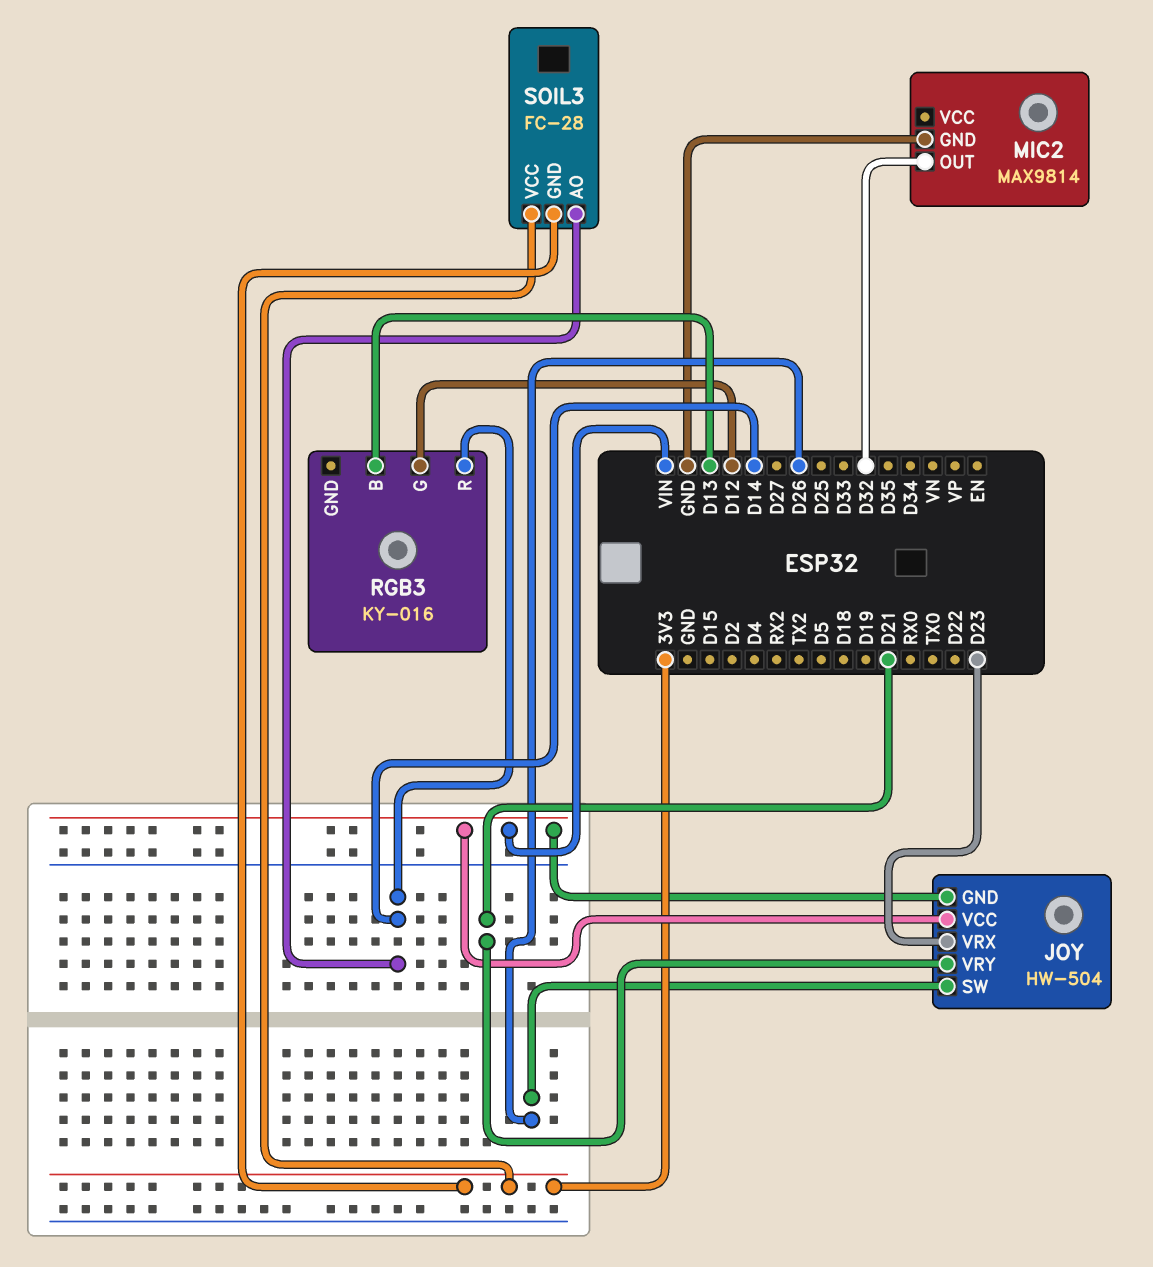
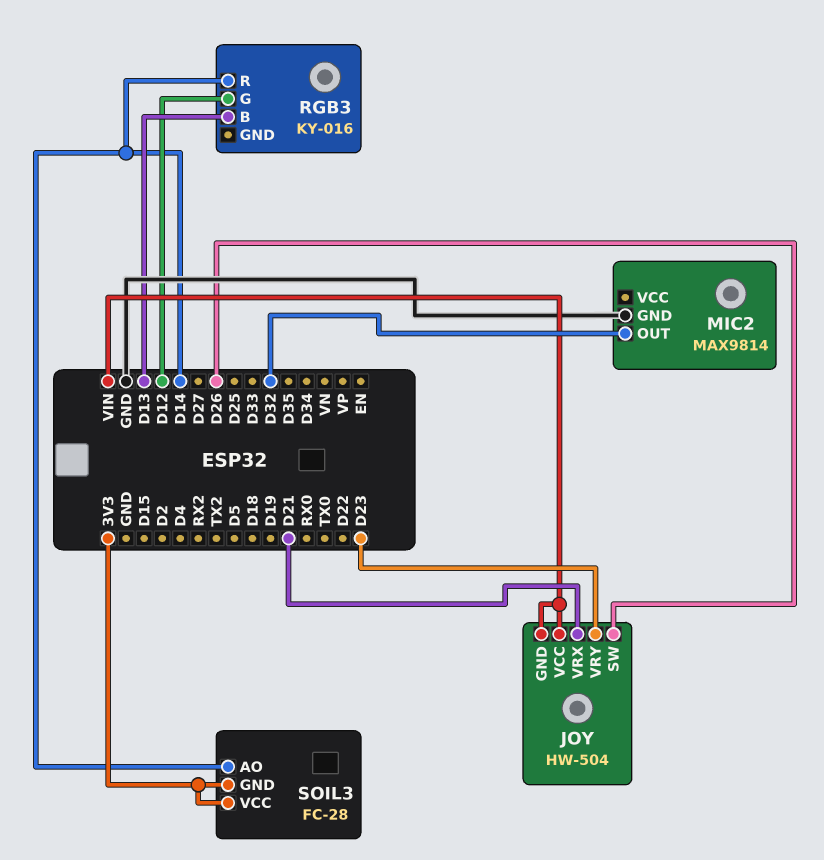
JOY pin VRX: D23 -> D21
JOY pin VRY: D21 -> D23

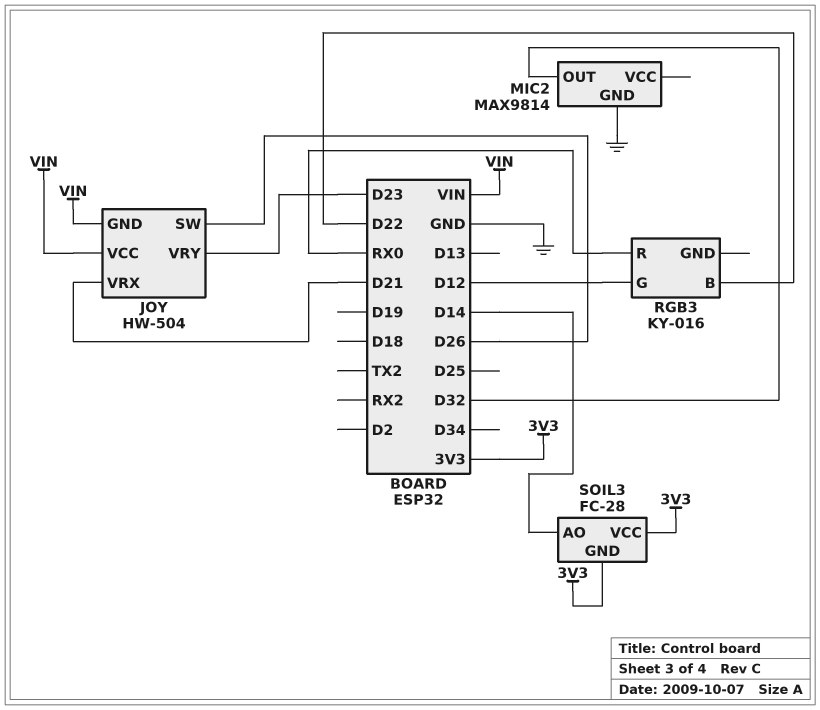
RGB3 pin B: D13 -> D22
RGB3 pin R: D14 -> RX0

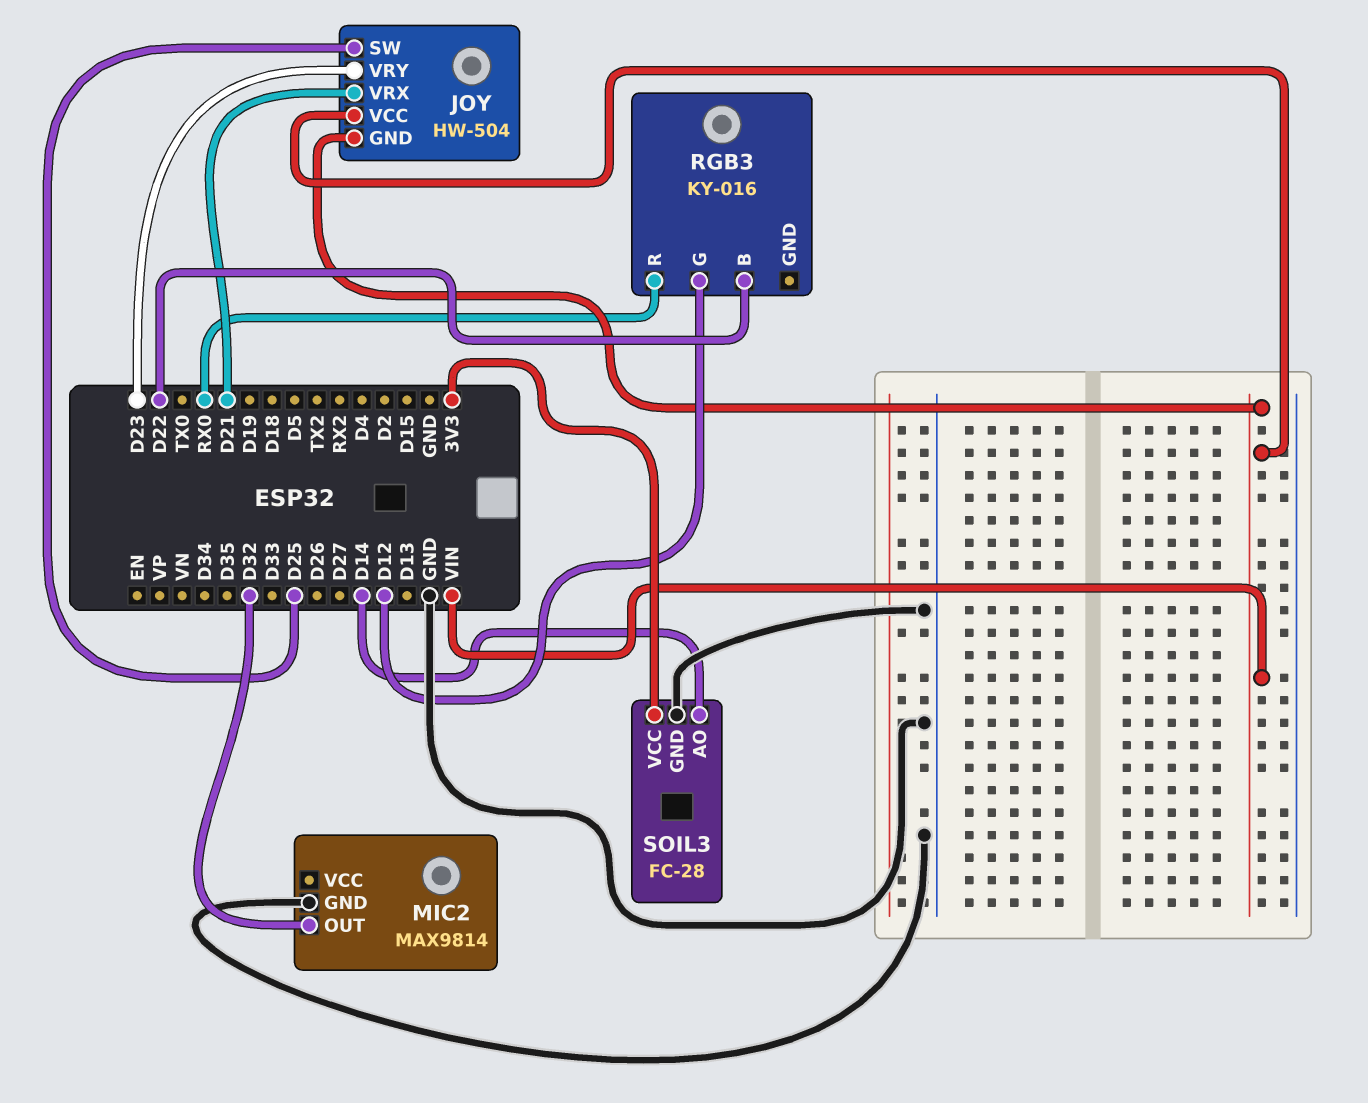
JOY pin SW: D26 -> D25
SOIL3 pin GND: 3V3 -> GND

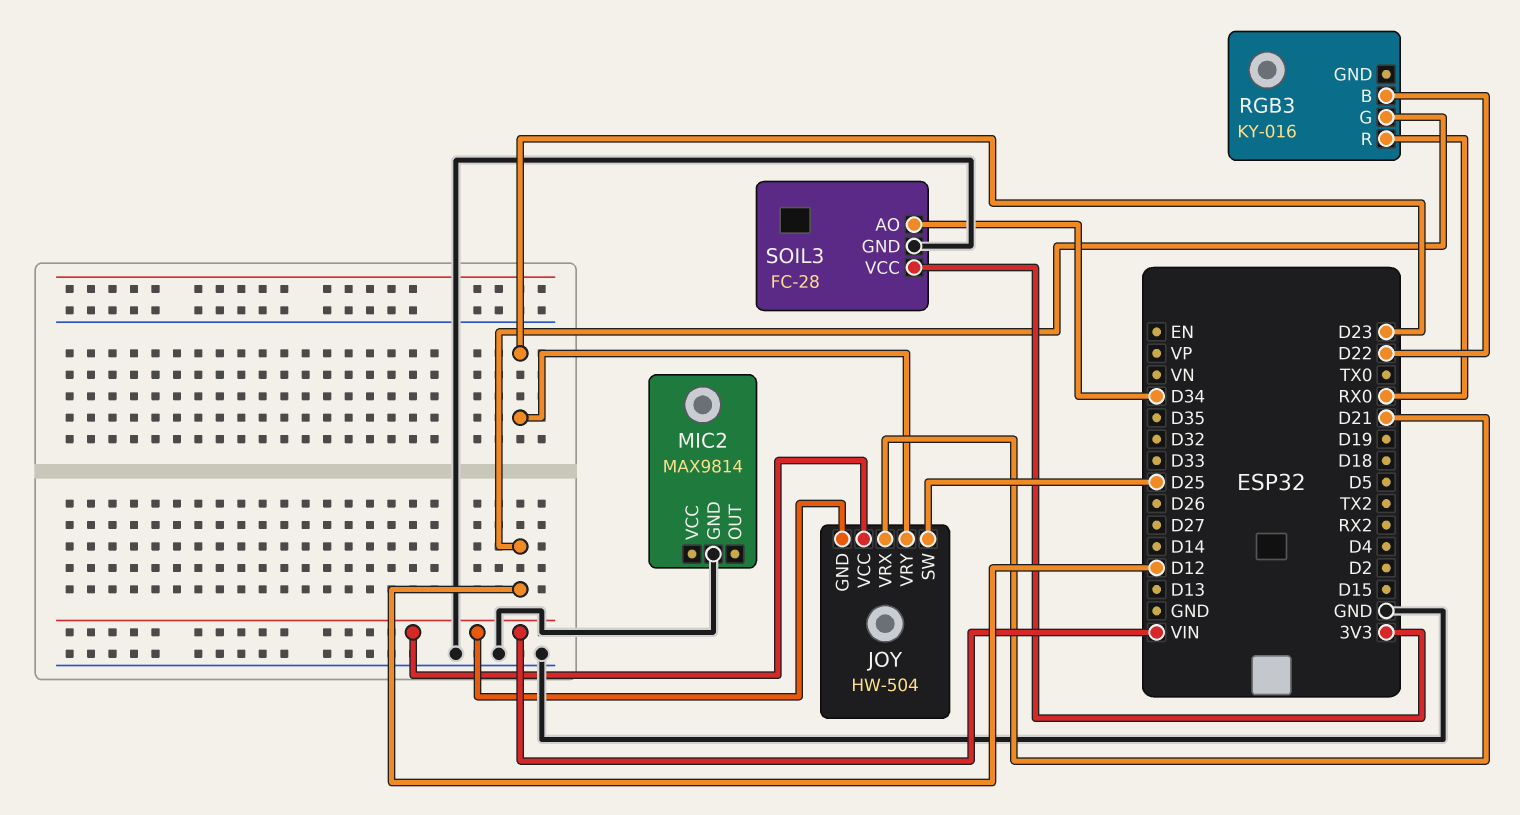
MIC2 pin OUT: D32 -> none
SOIL3 pin AO: D14 -> D34

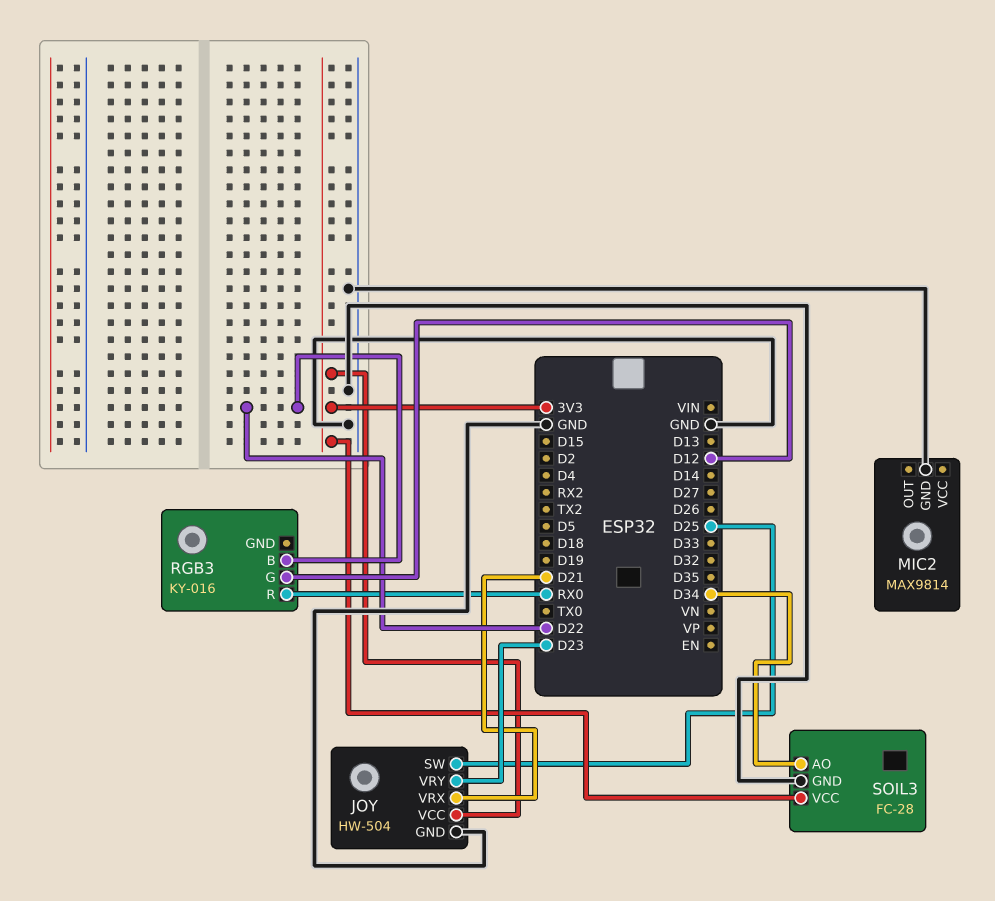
JOY pin GND: VIN -> GND
JOY pin VCC: VIN -> 3V3

